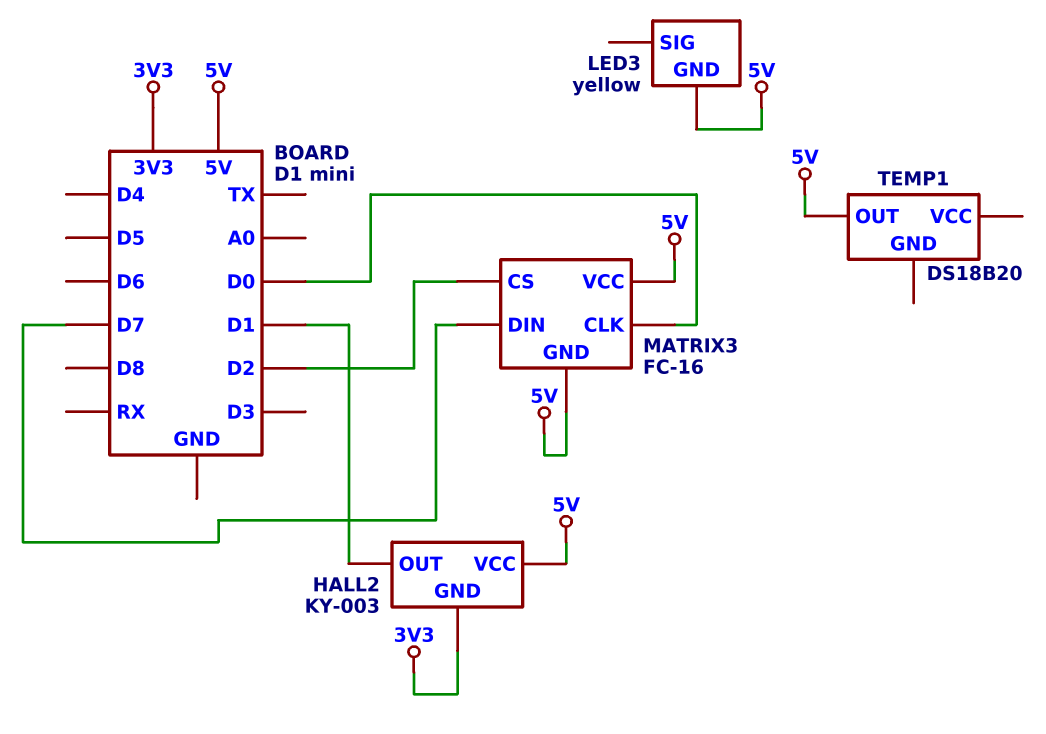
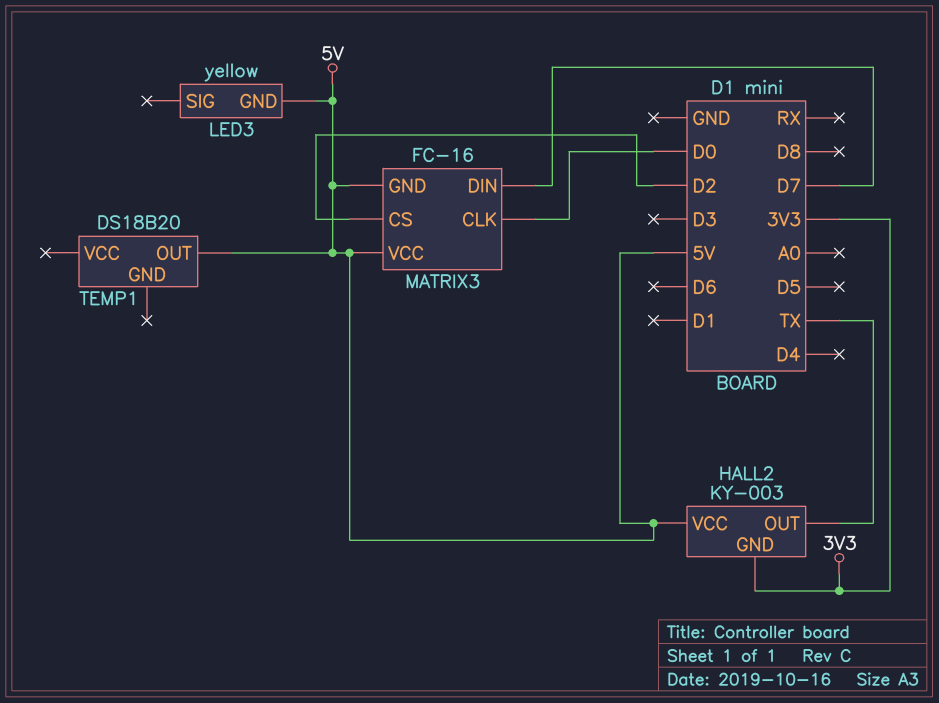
HALL2 pin OUT: D1 -> TX

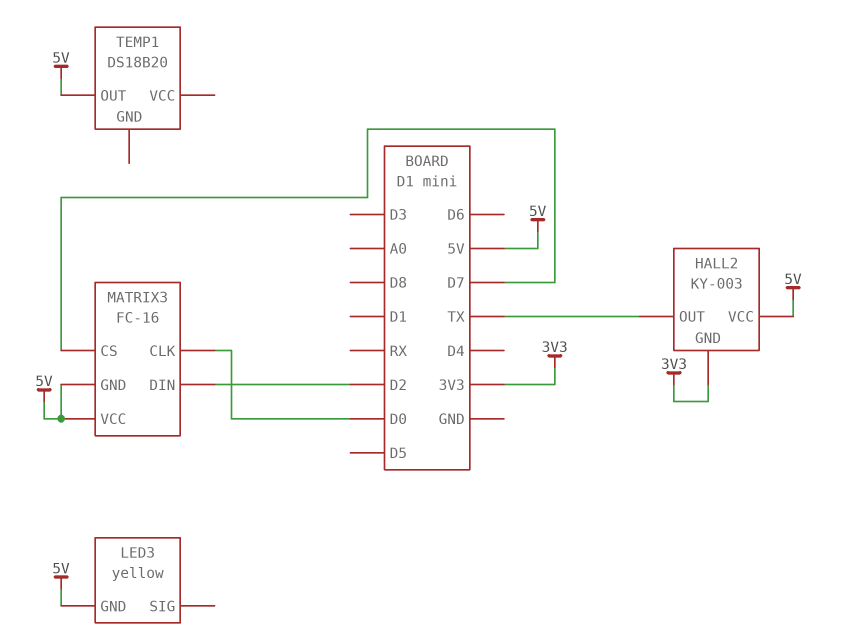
MATRIX3 pin CS: D2 -> D7
MATRIX3 pin DIN: D7 -> D2

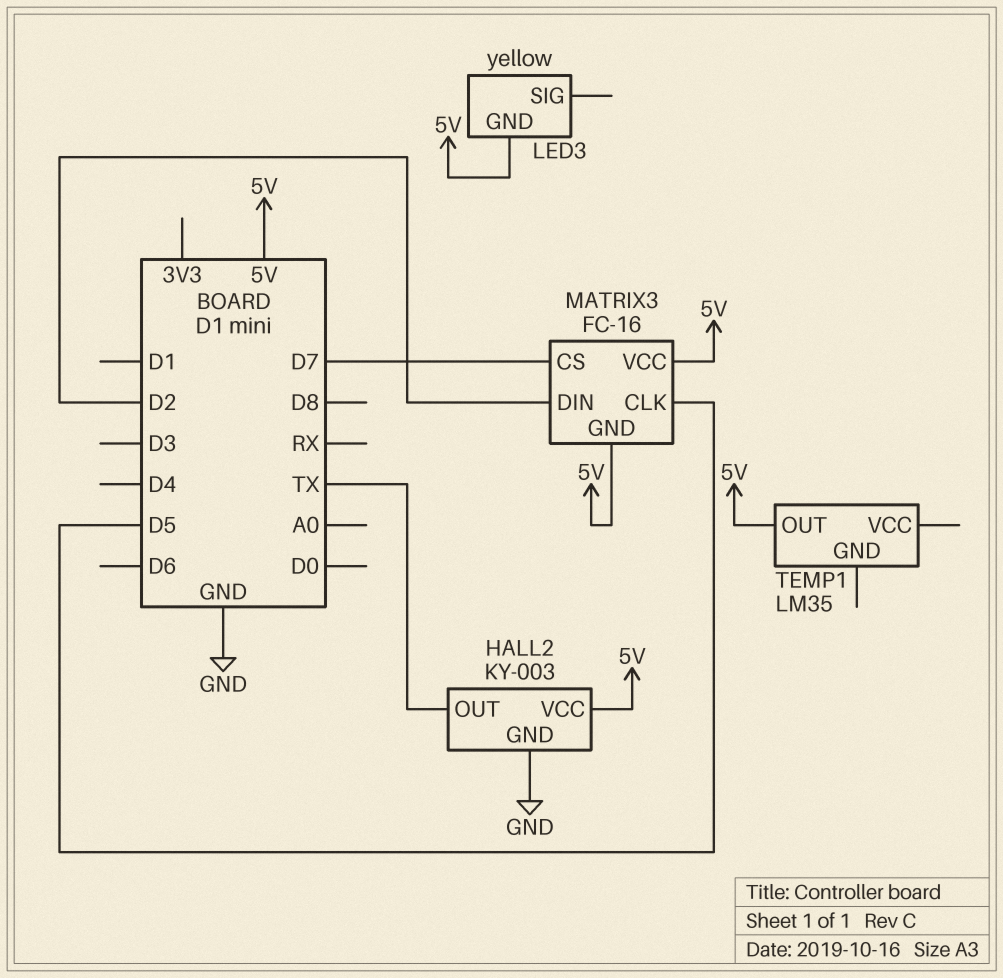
HALL2 pin GND: 3V3 -> GND
MATRIX3 pin CLK: D0 -> D5
TEMP1: DS18B20 -> LM35

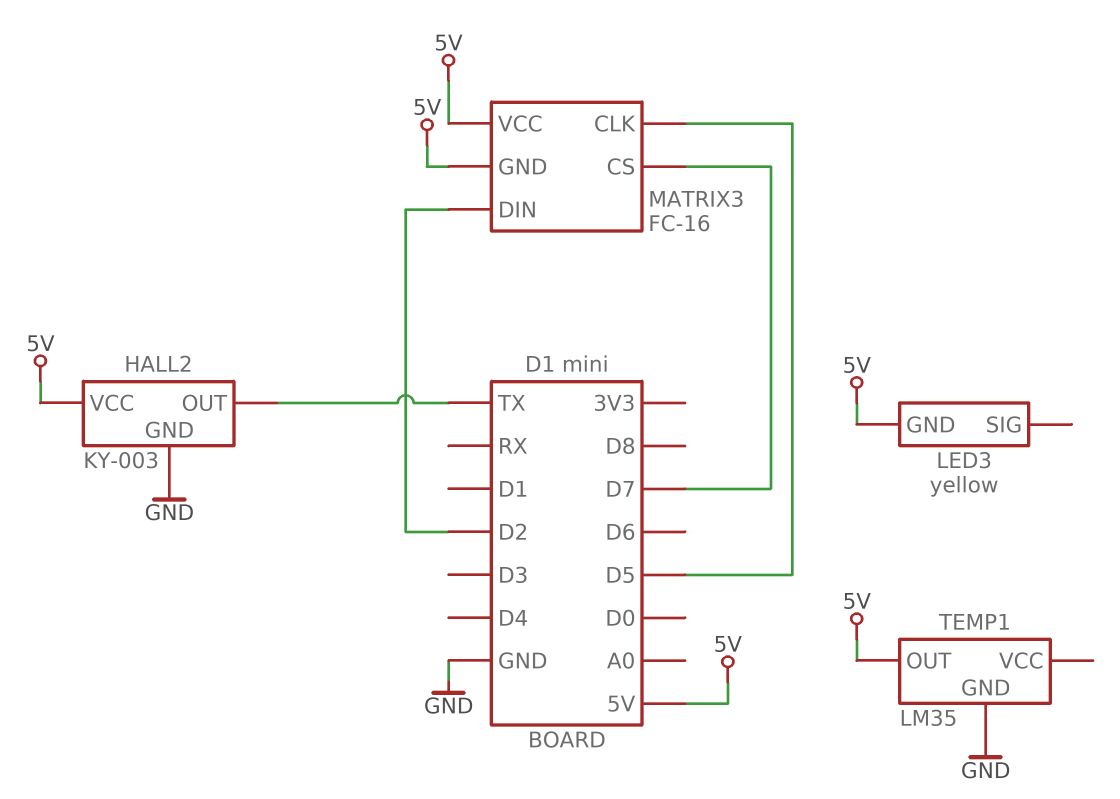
TEMP1 pin GND: none -> GND

